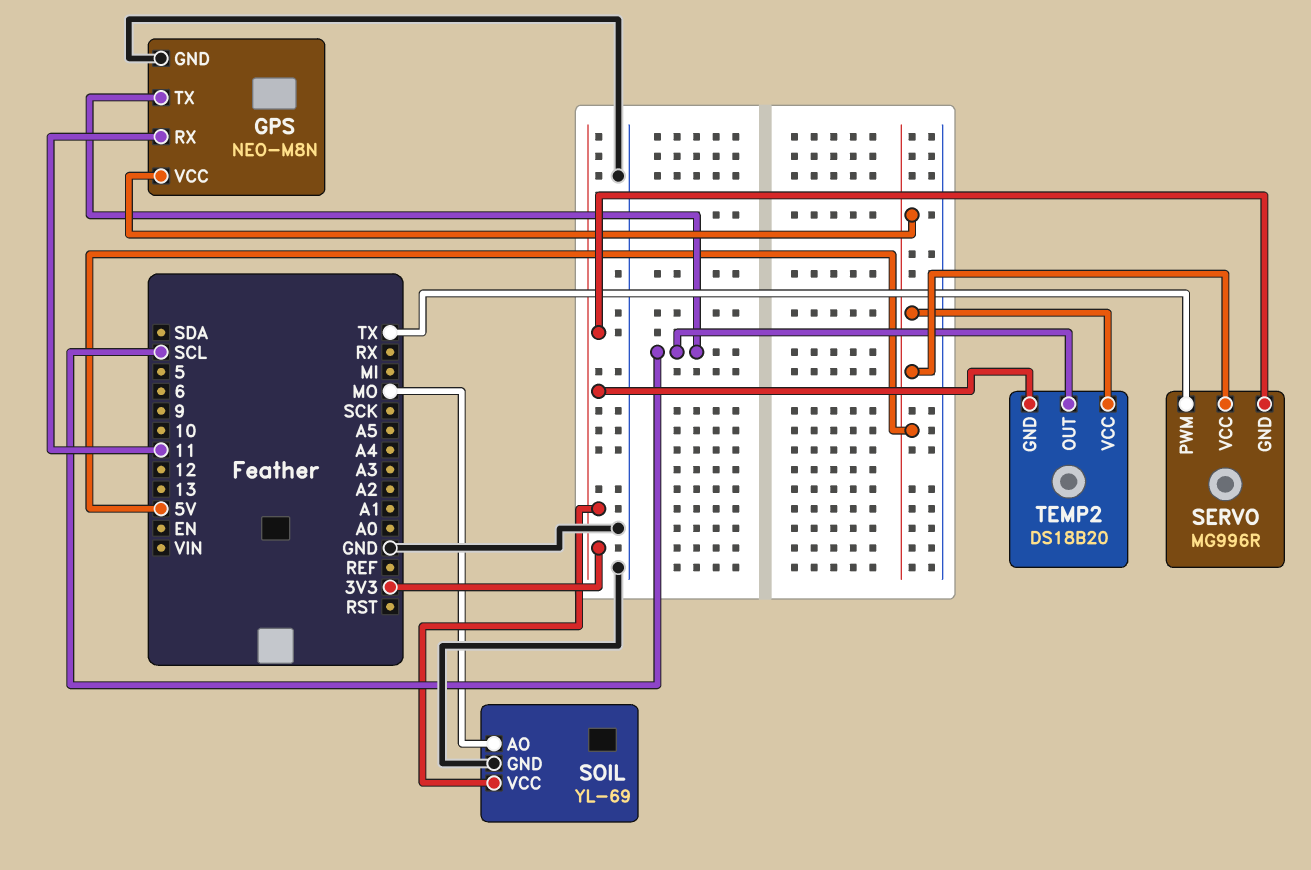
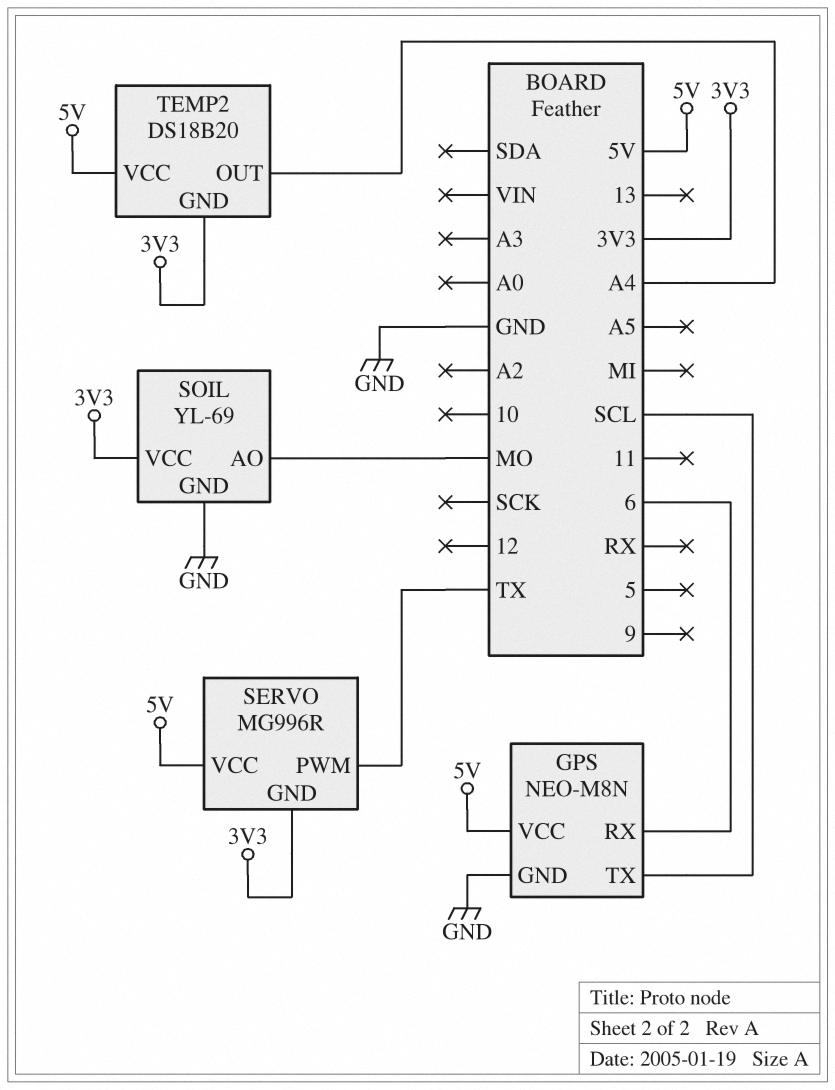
GPS pin RX: 11 -> 6
TEMP2 pin OUT: SCL -> A4

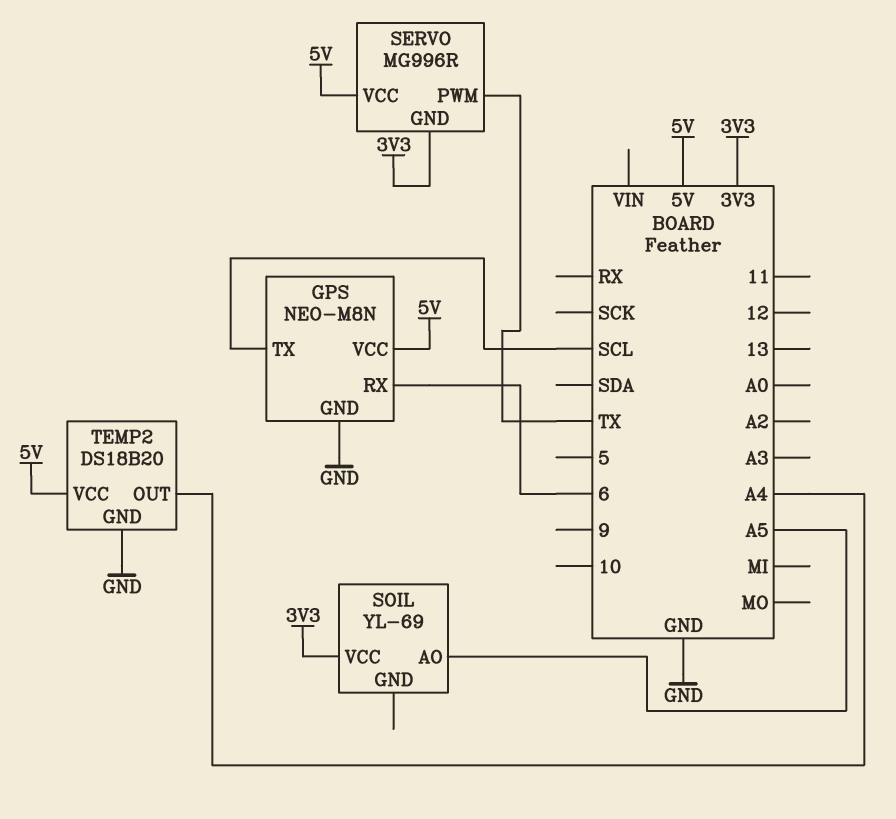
SOIL pin AO: MO -> A5
SOIL pin GND: GND -> none
TEMP2 pin GND: 3V3 -> GND

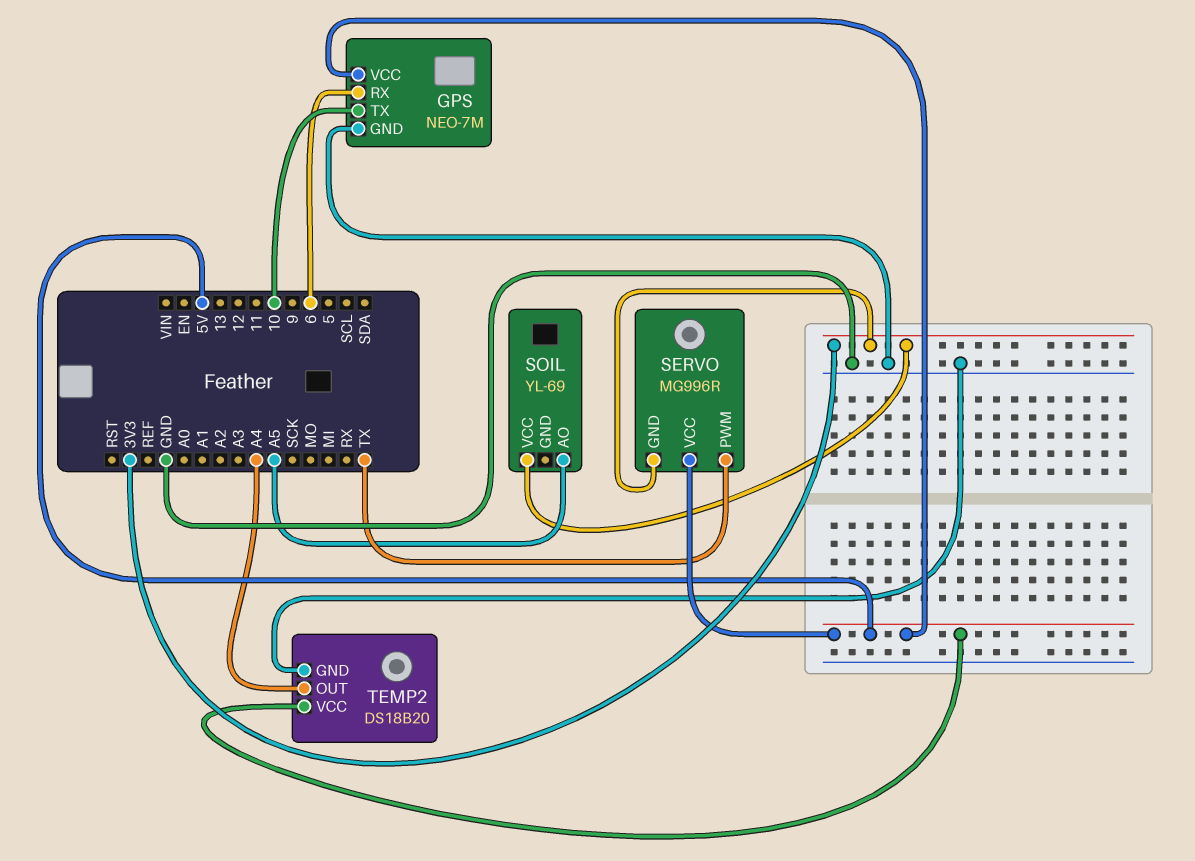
GPS: NEO-M8N -> NEO-7M
GPS pin TX: SCL -> 10

